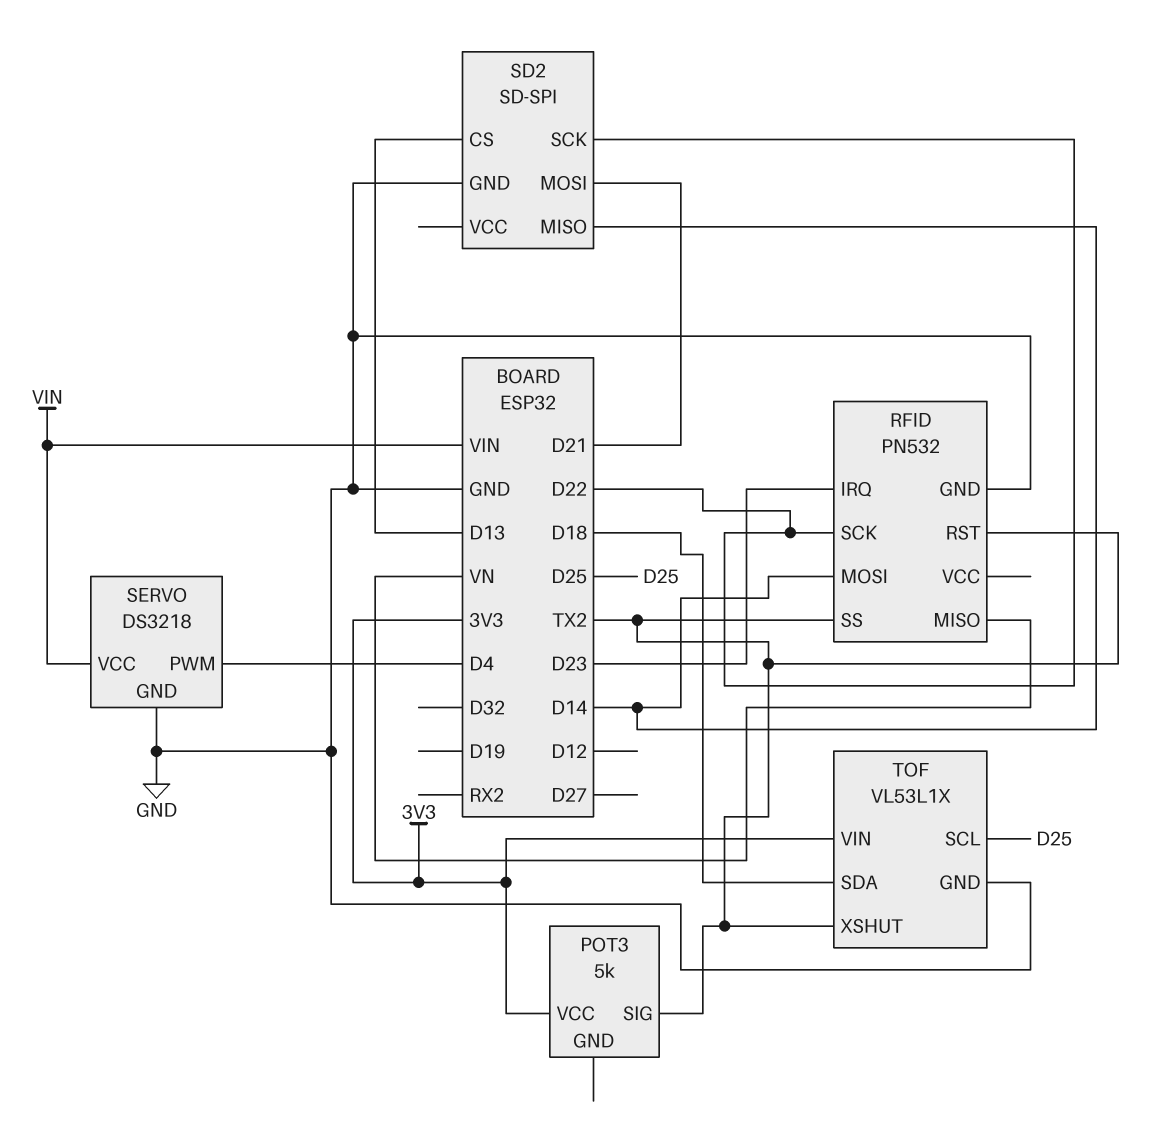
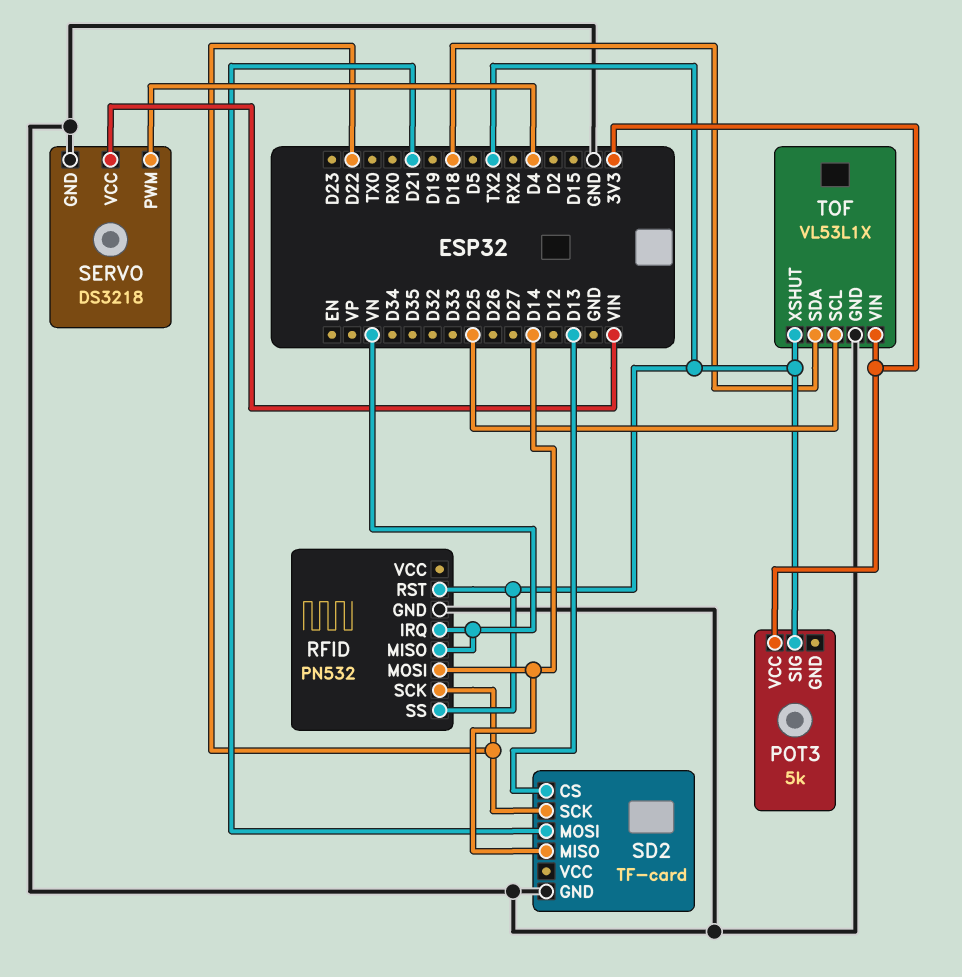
RFID pin IRQ: D23 -> VN
SD2: SD-SPI -> TF-card

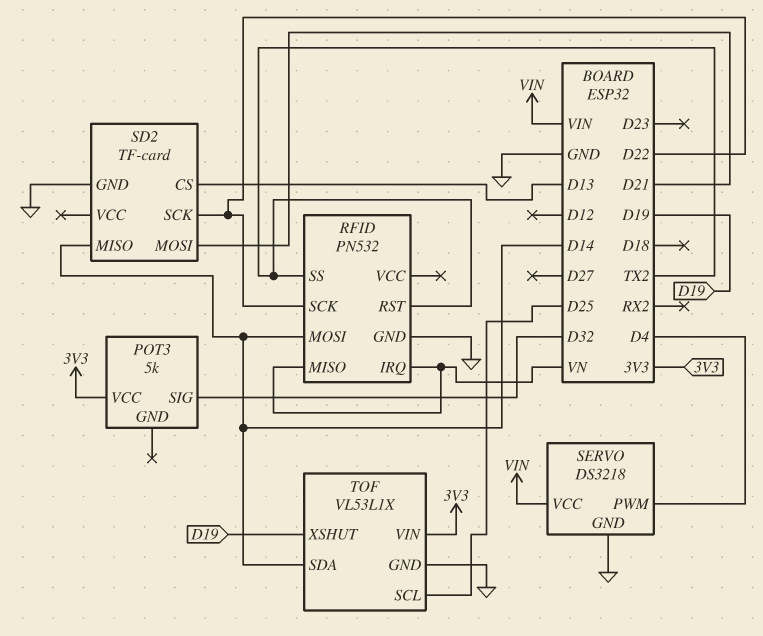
POT3 pin SIG: TX2 -> D32
TOF pin SDA: D18 -> D14
TOF pin XSHUT: TX2 -> D19

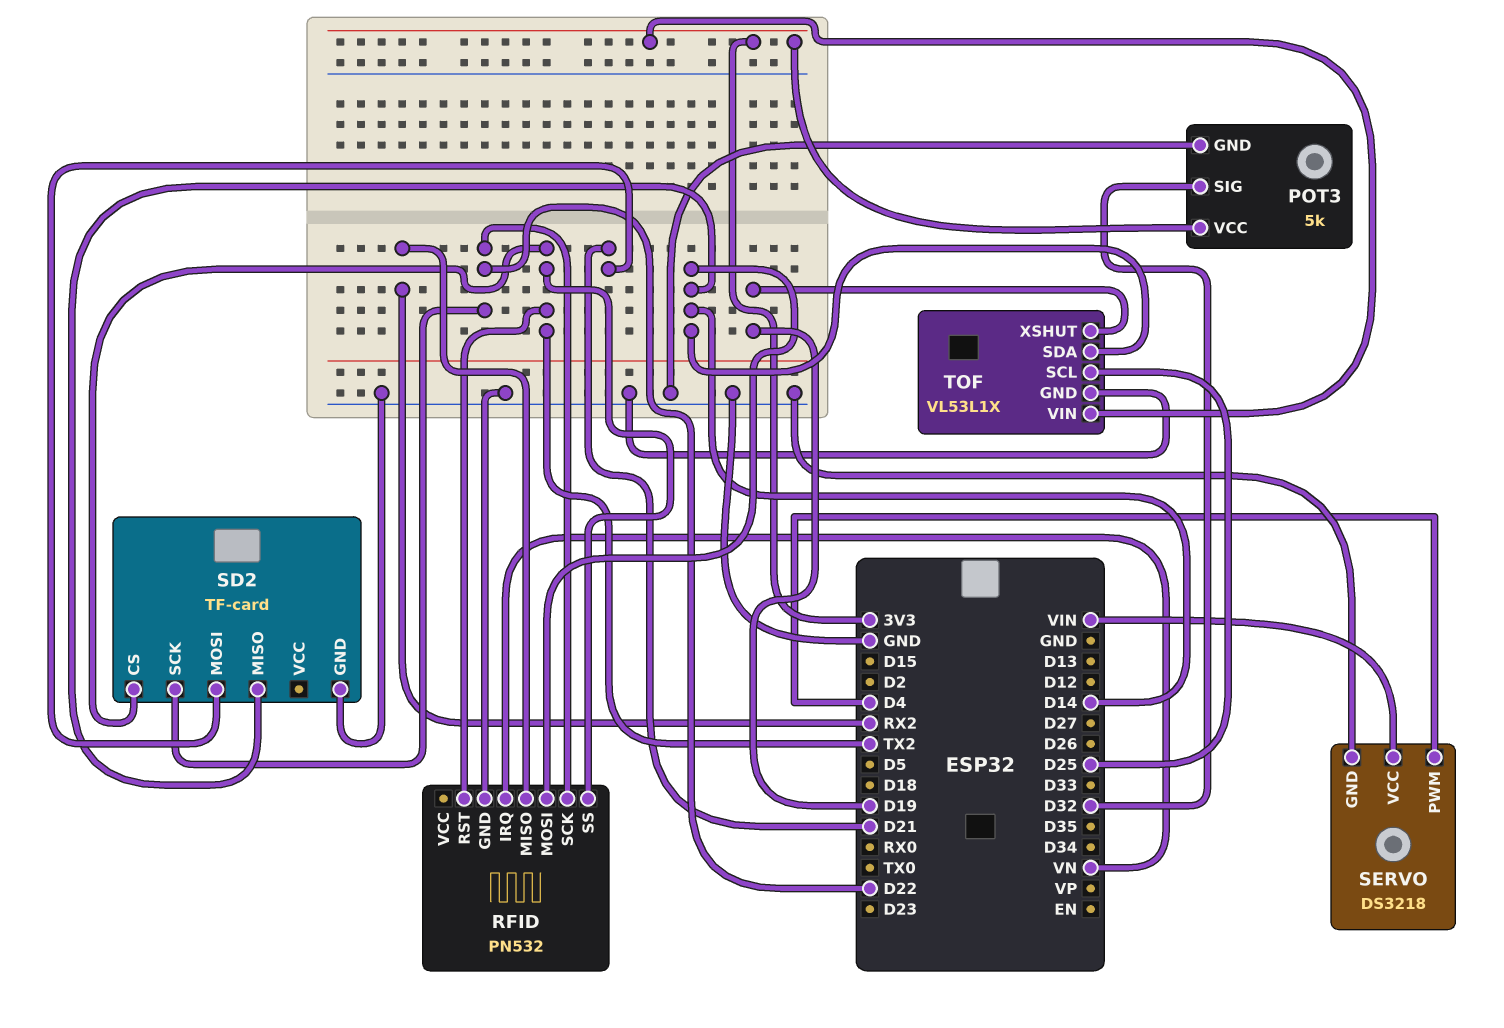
POT3 pin GND: none -> GND
RFID pin MISO: VN -> RX2
SD2 pin CS: D13 -> TX2

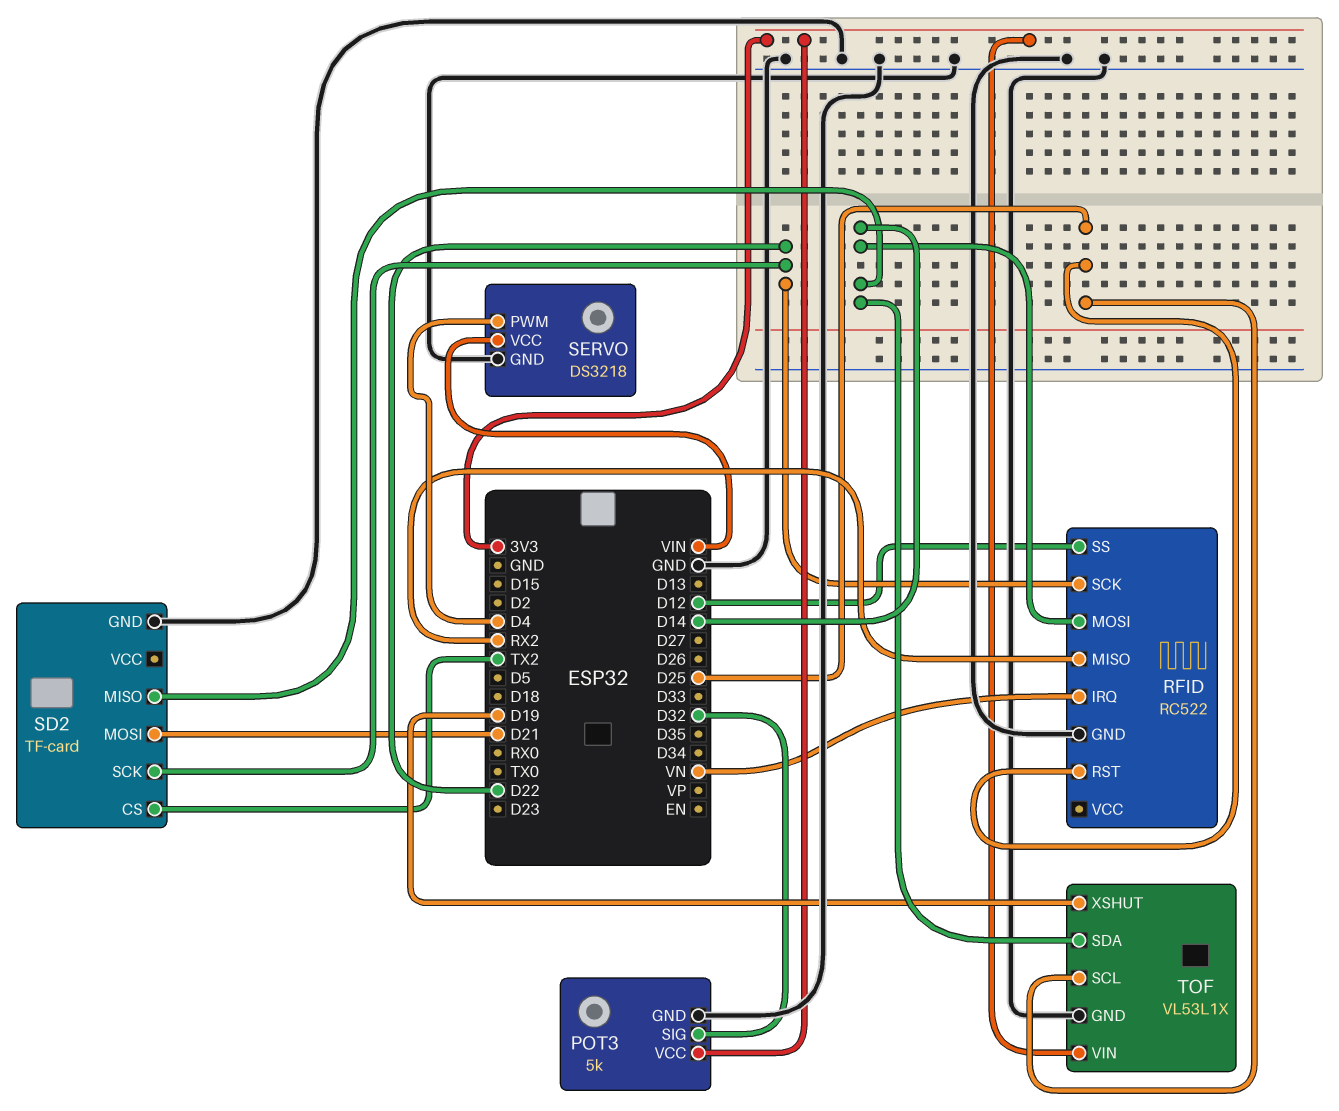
RFID: PN532 -> RC522
RFID pin RST: TX2 -> D25
RFID pin SS: TX2 -> D12

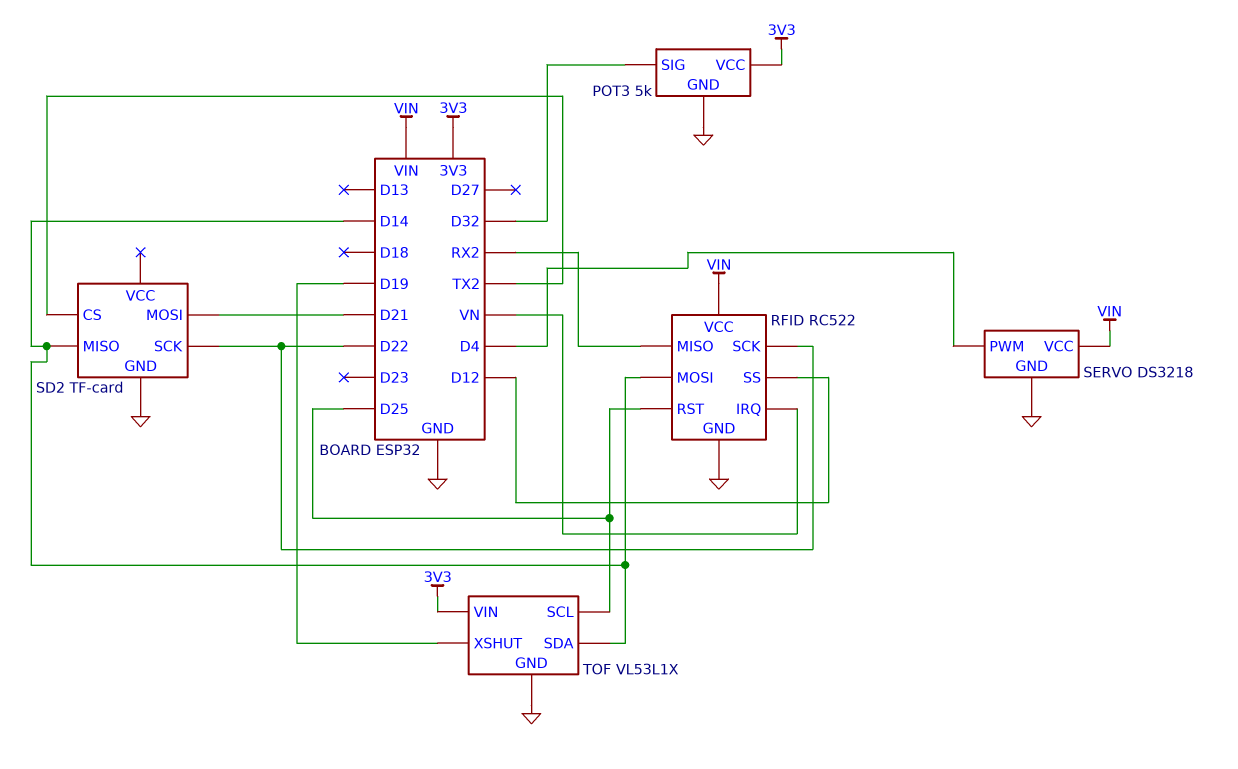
RFID pin VCC: none -> VIN

